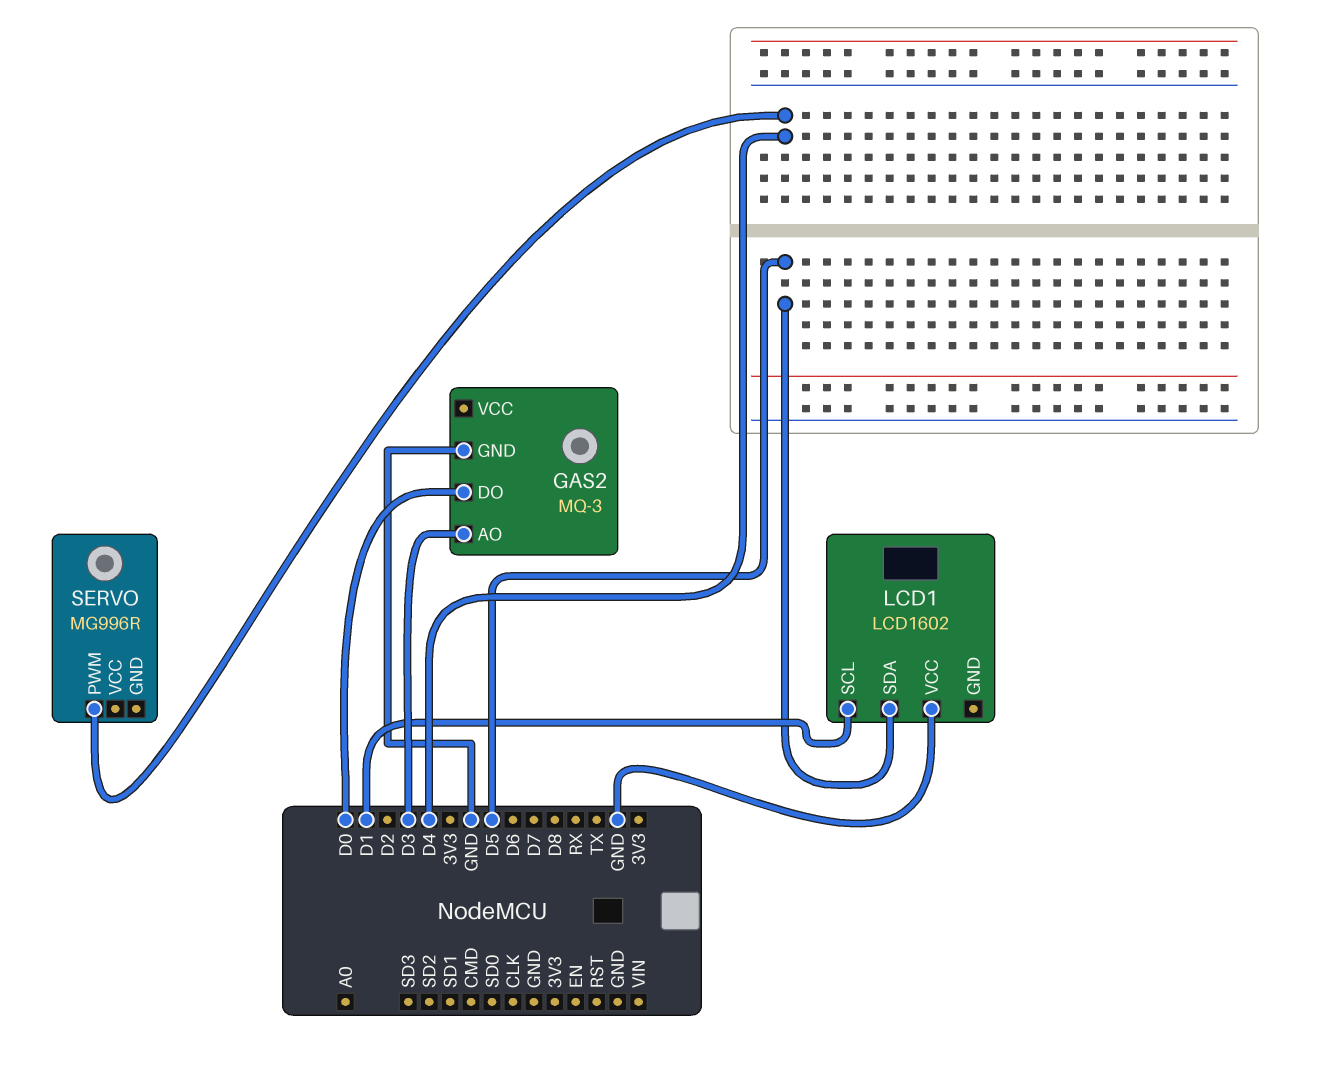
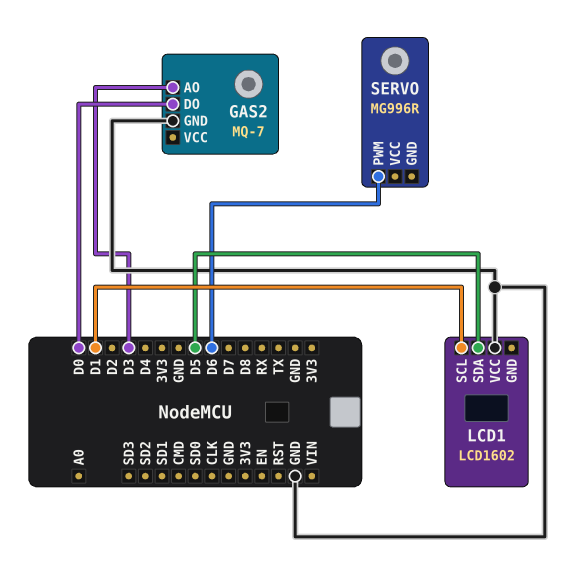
GAS2: MQ-3 -> MQ-7
SERVO pin PWM: D4 -> D6

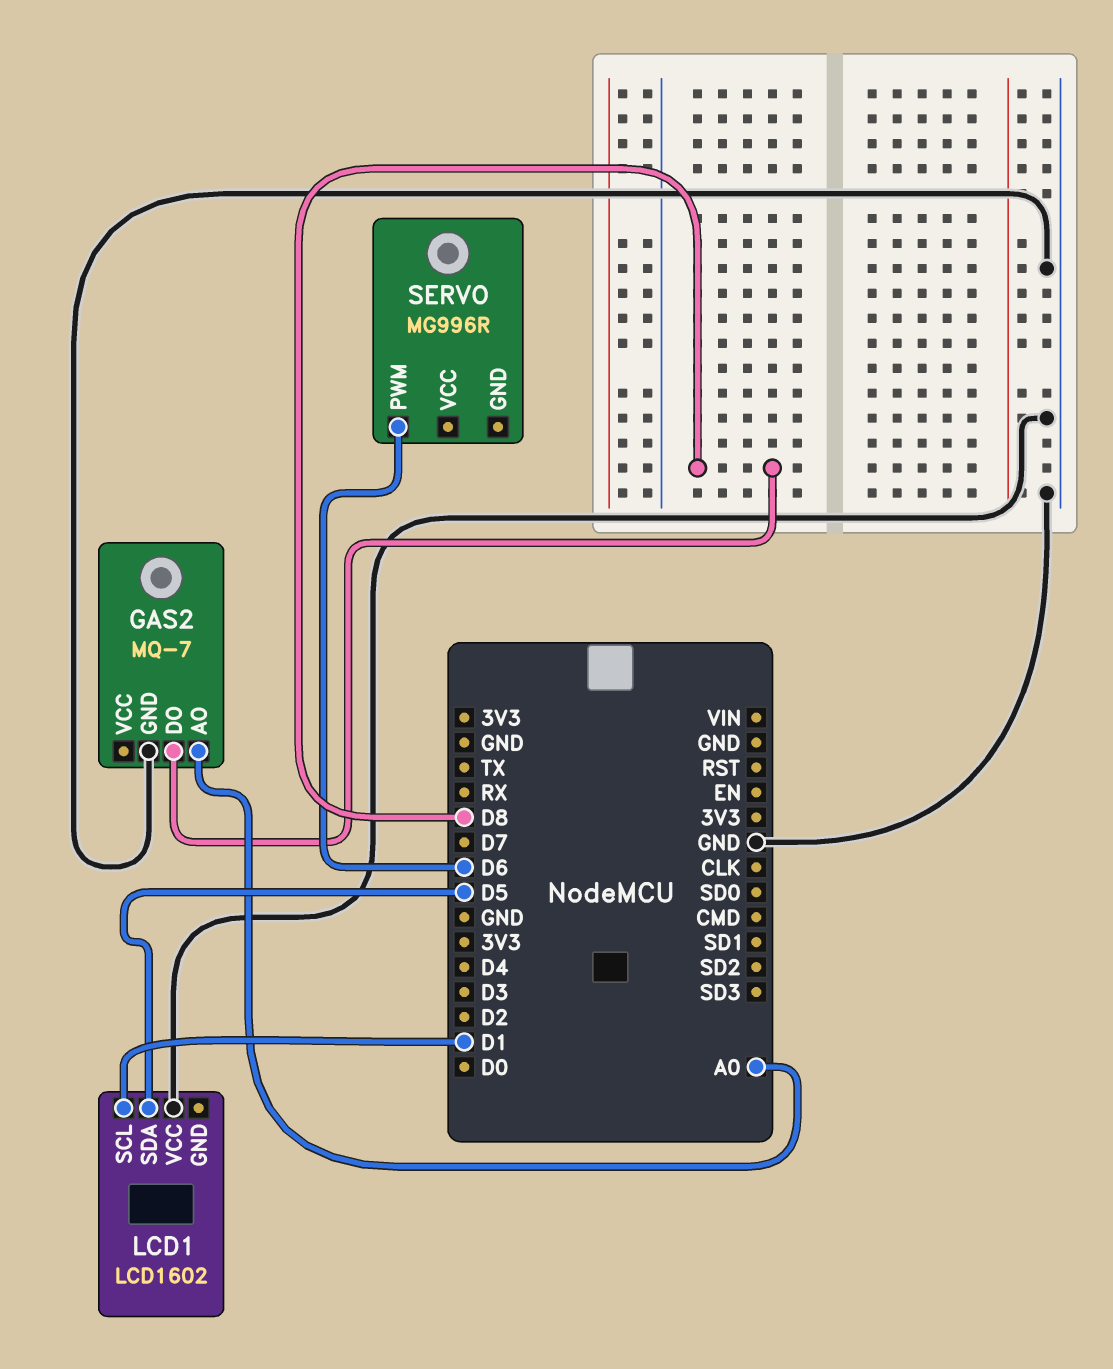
GAS2 pin AO: D3 -> A0
GAS2 pin DO: D0 -> D8

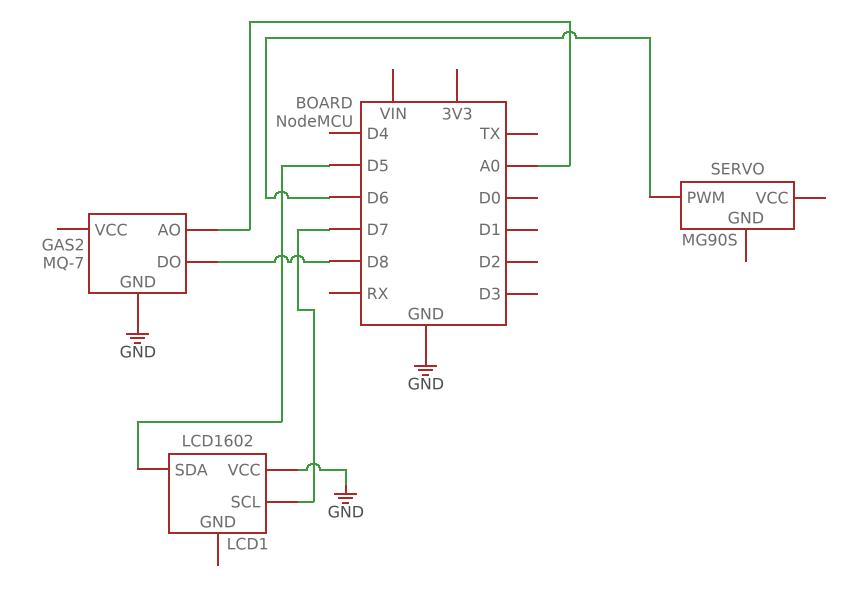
LCD1 pin SCL: D1 -> D7
SERVO: MG996R -> MG90S

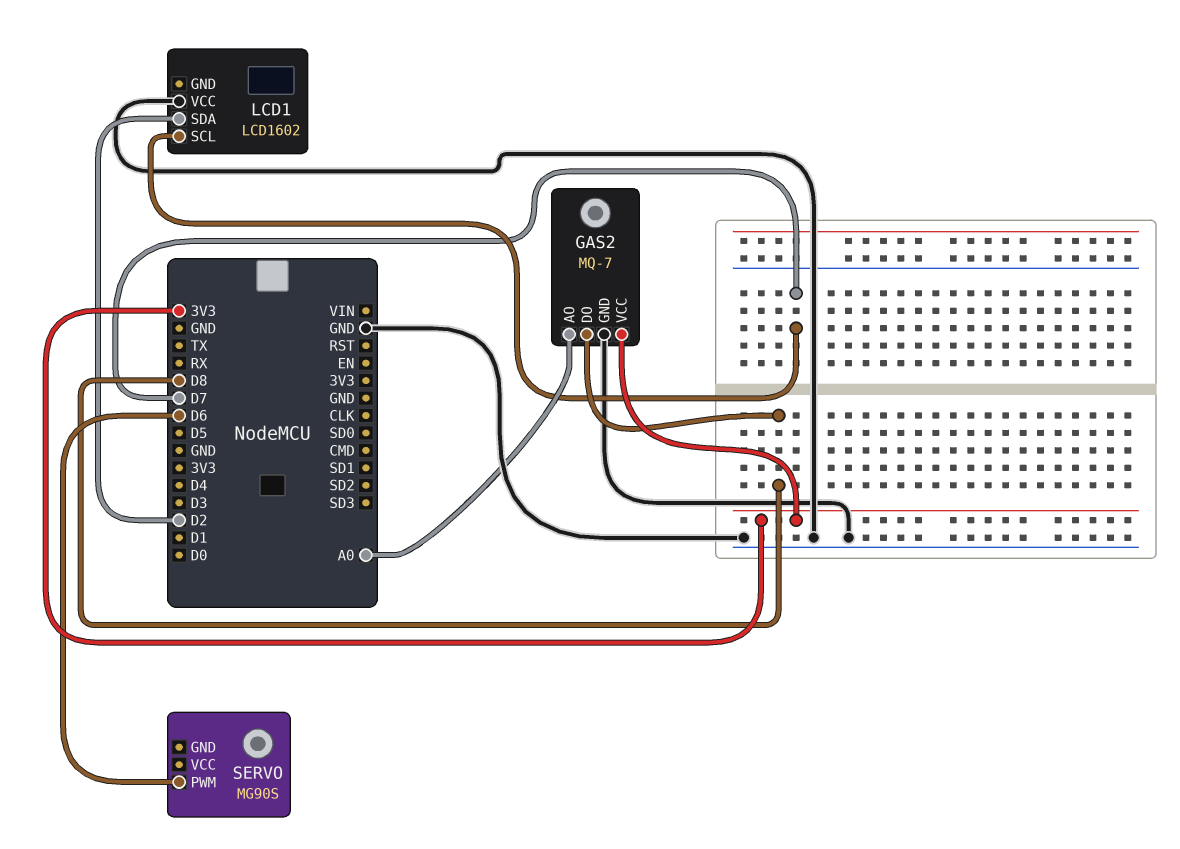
GAS2 pin VCC: none -> 3V3
LCD1 pin SDA: D5 -> D2

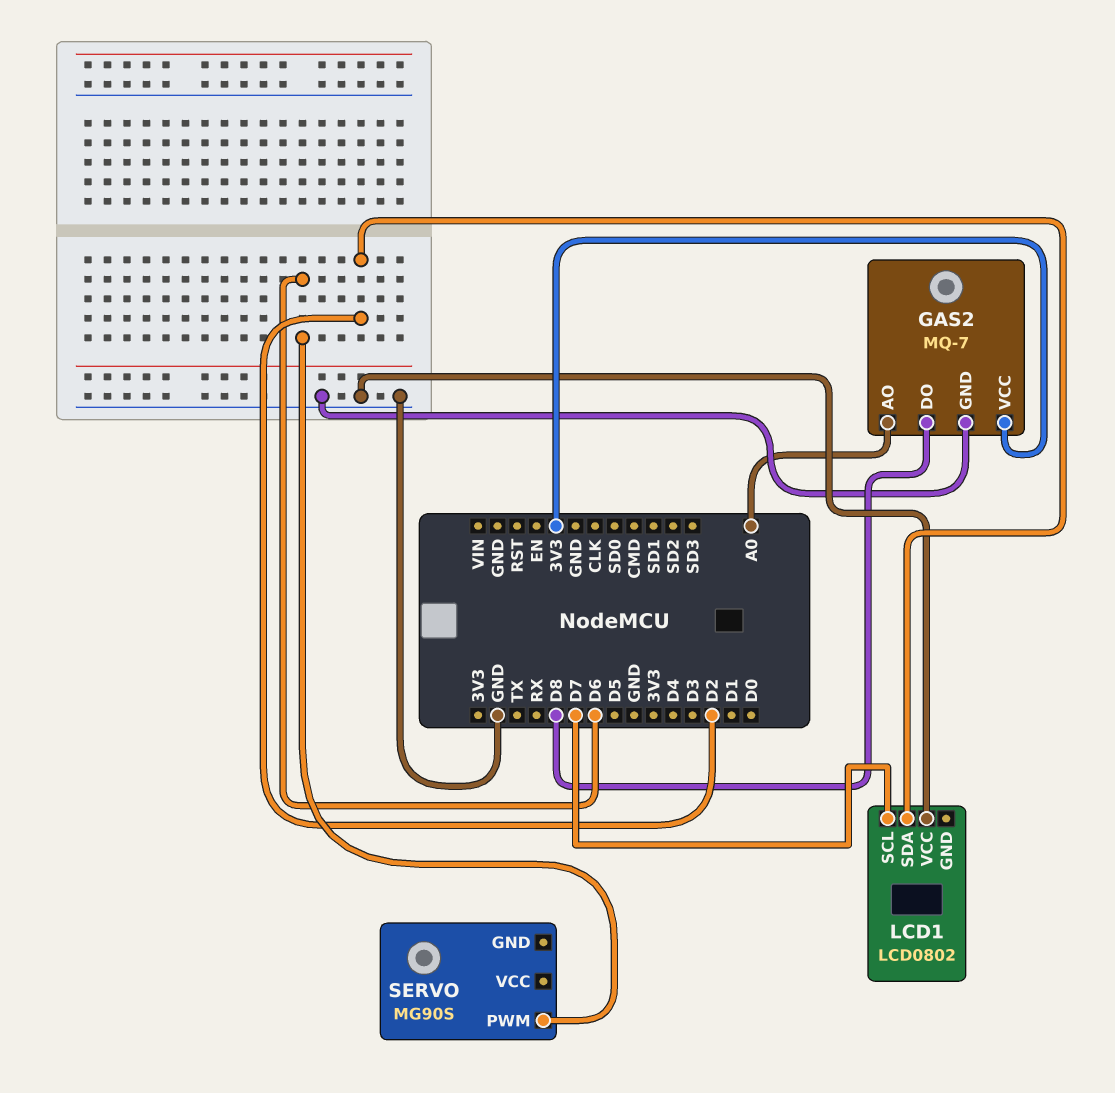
LCD1: LCD1602 -> LCD0802

